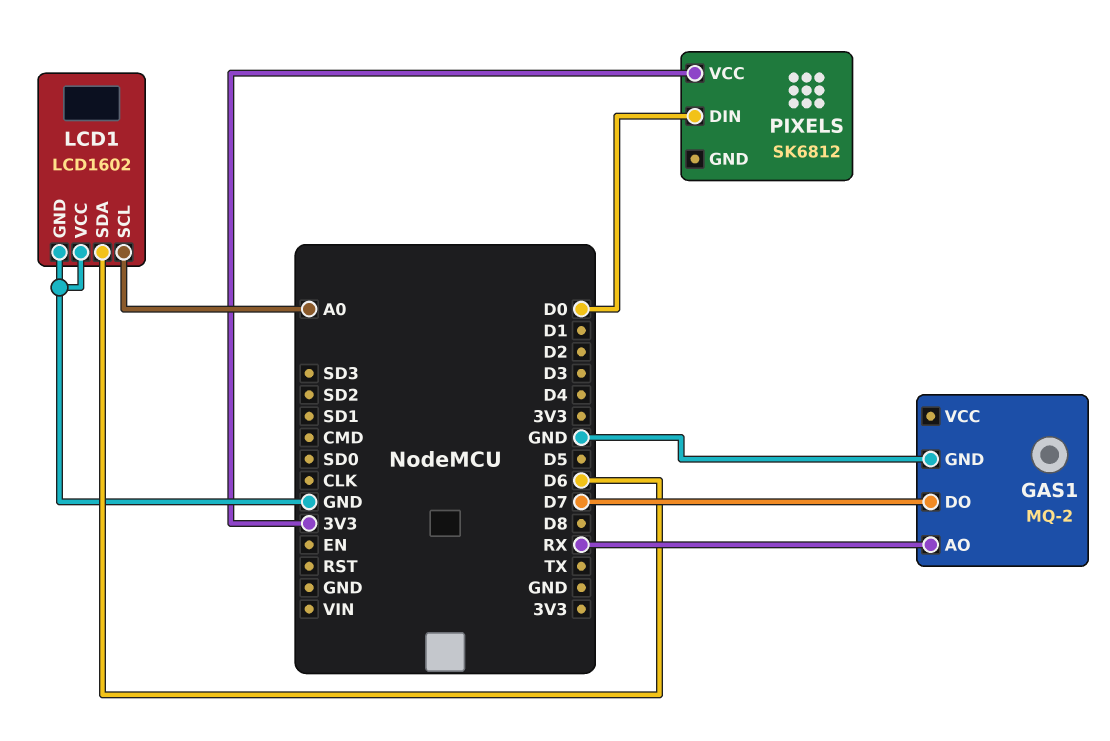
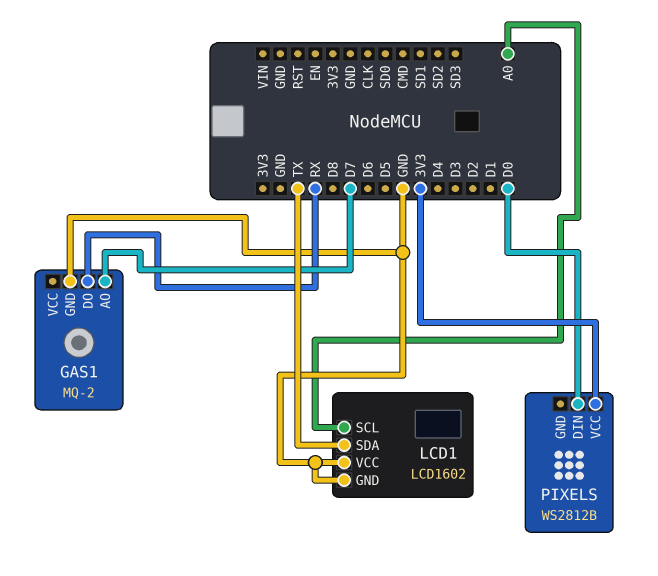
GAS1 pin AO: RX -> D7
GAS1 pin DO: D7 -> RX
LCD1 pin SDA: D6 -> TX
PIXELS: SK6812 -> WS2812B

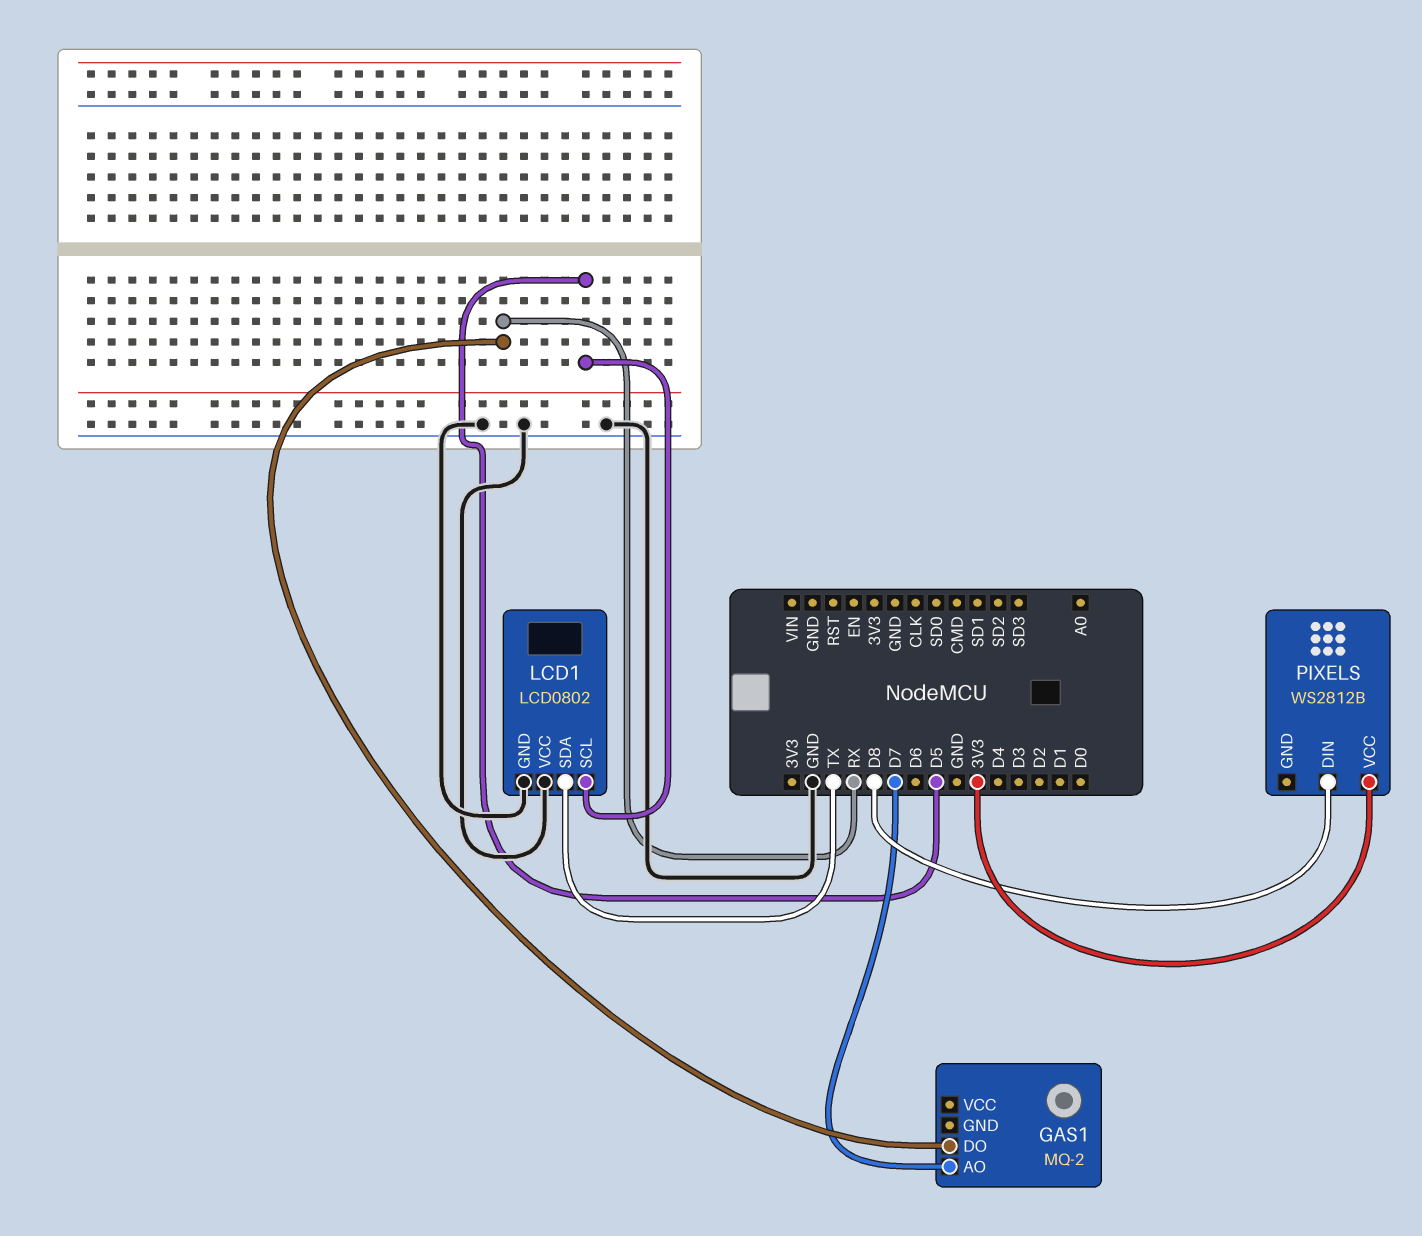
GAS1 pin GND: GND -> none
LCD1: LCD1602 -> LCD0802
LCD1 pin SCL: A0 -> D5
PIXELS pin DIN: D0 -> D8

